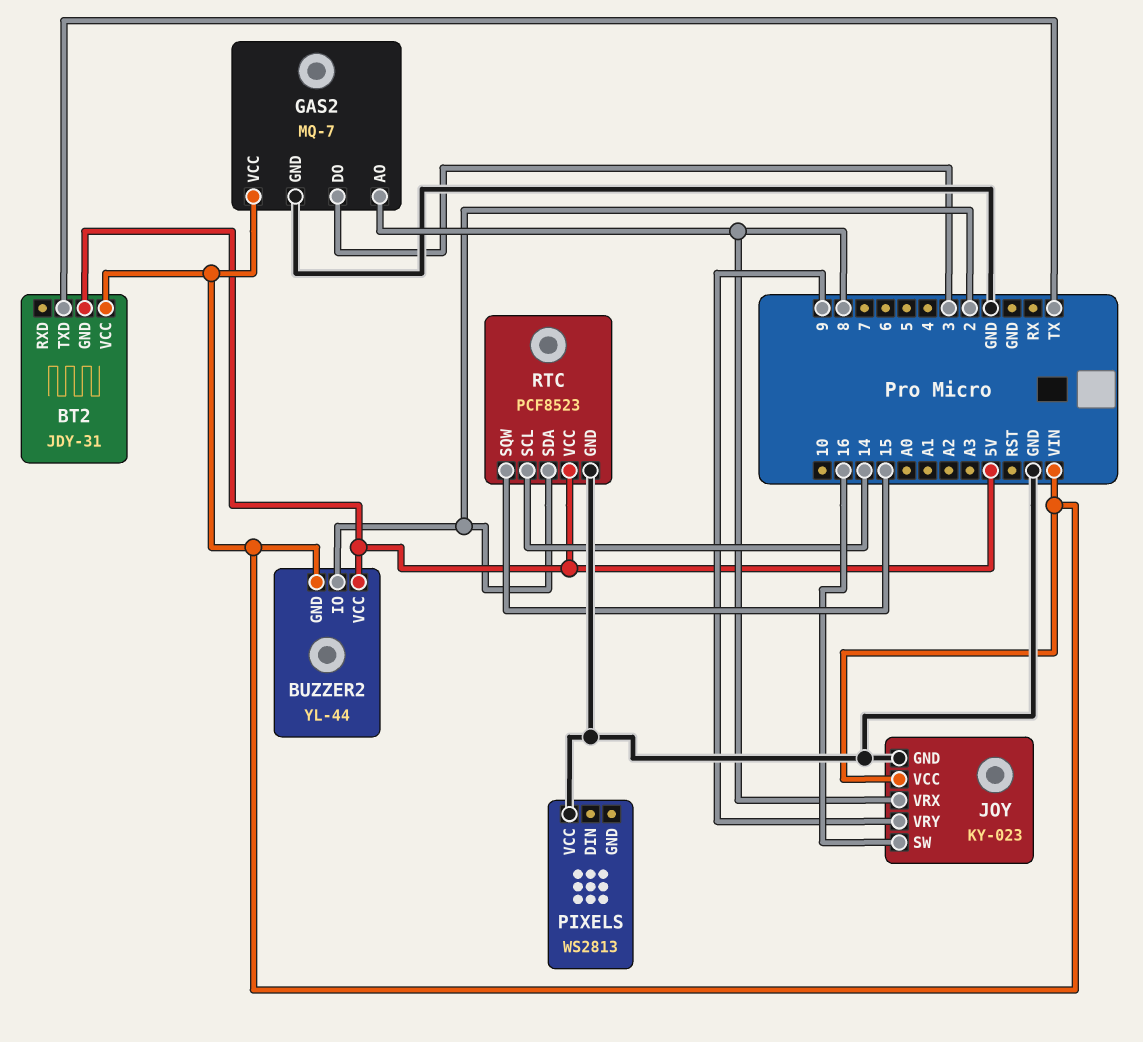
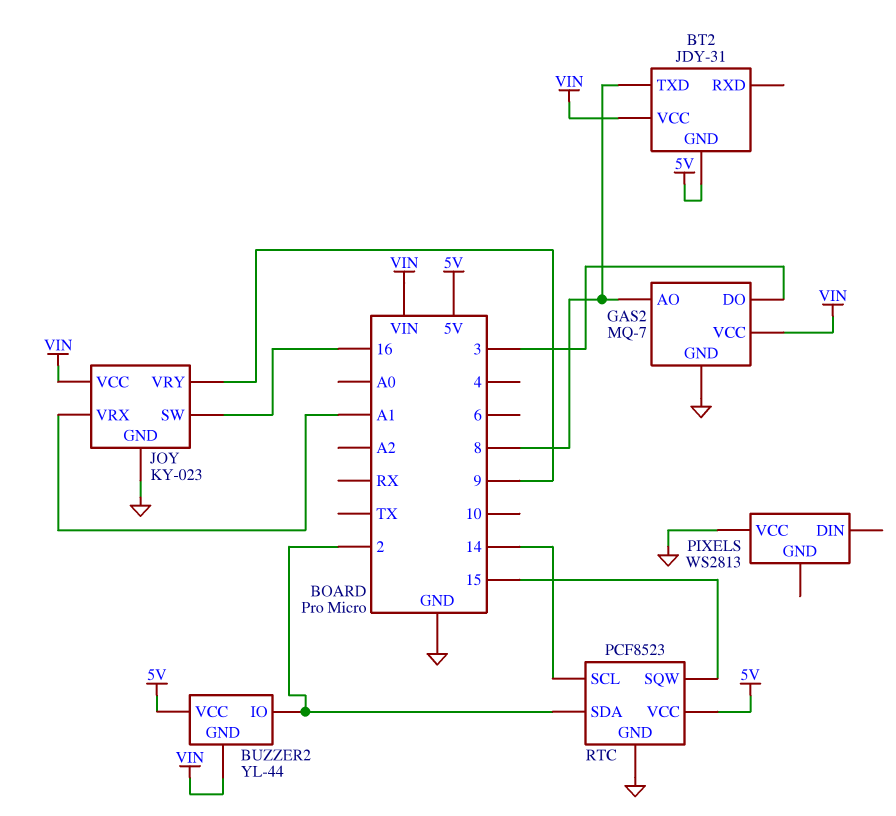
BT2 pin TXD: TX -> 8
JOY pin VRX: 8 -> A1

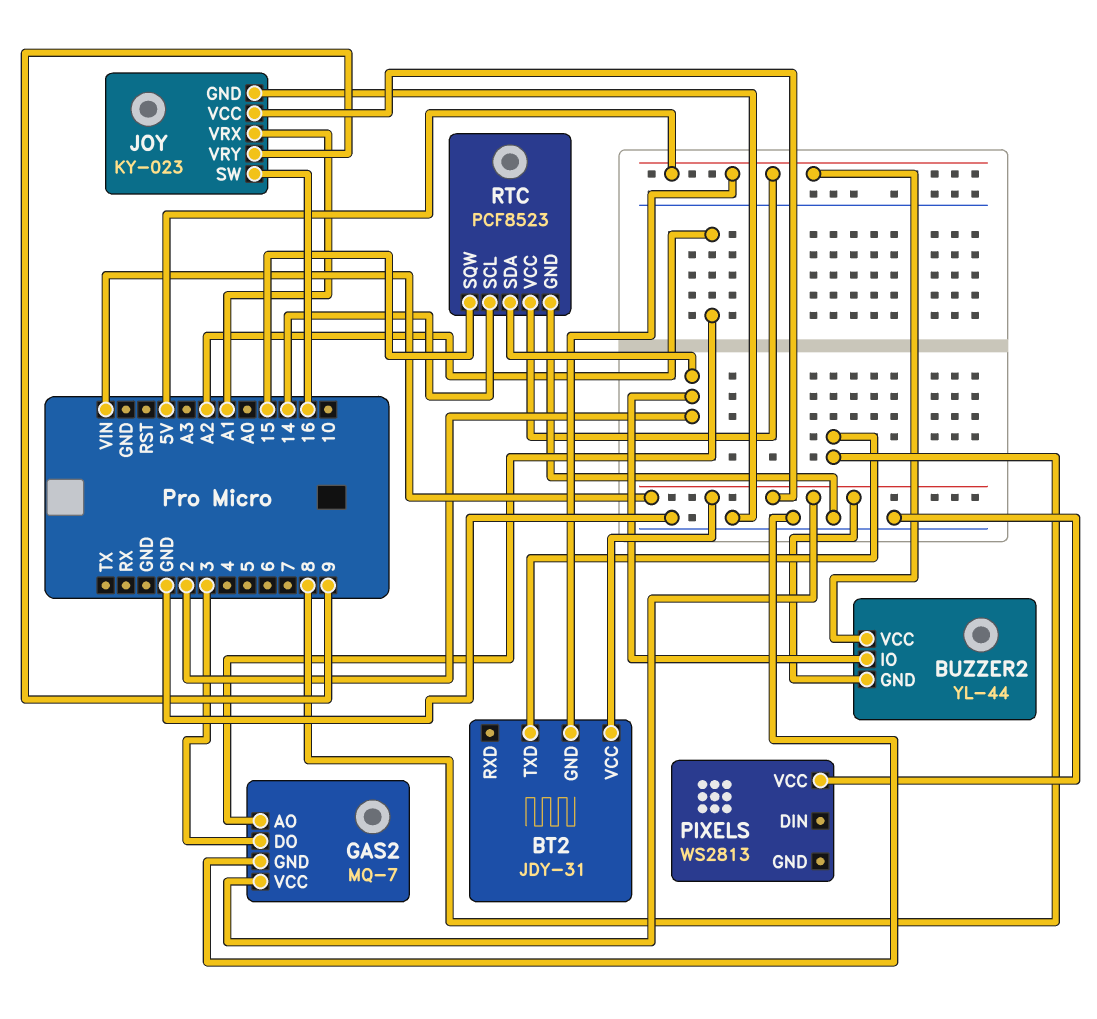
GAS2 pin AO: 8 -> A2

